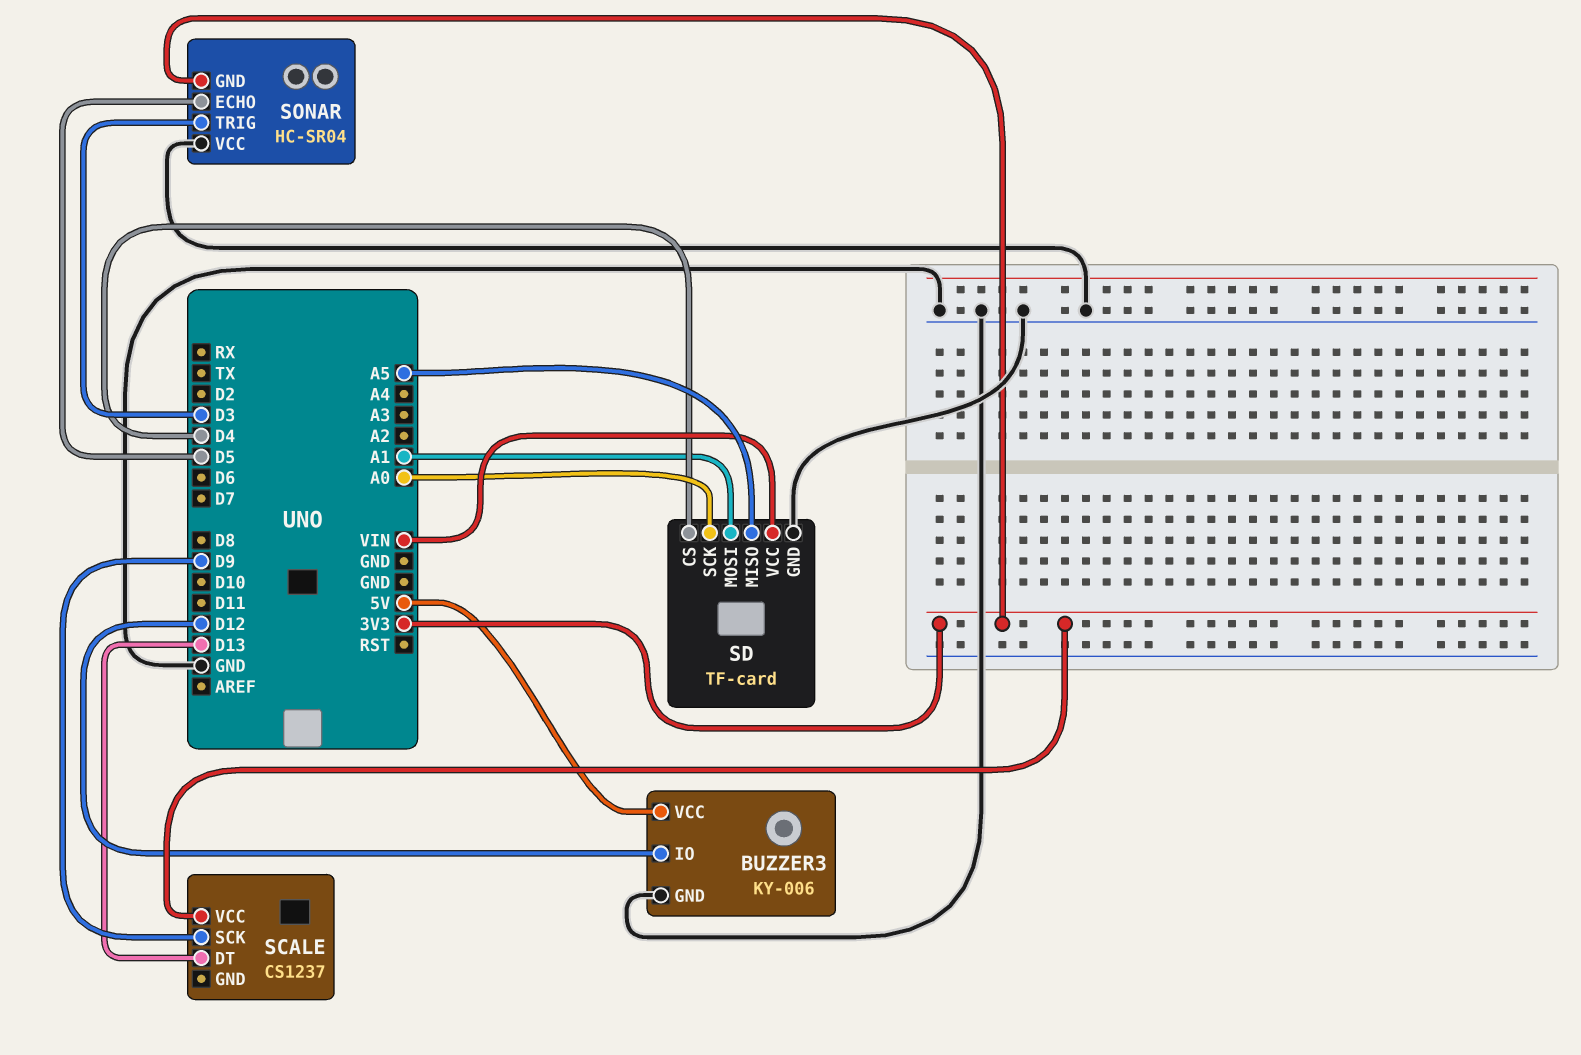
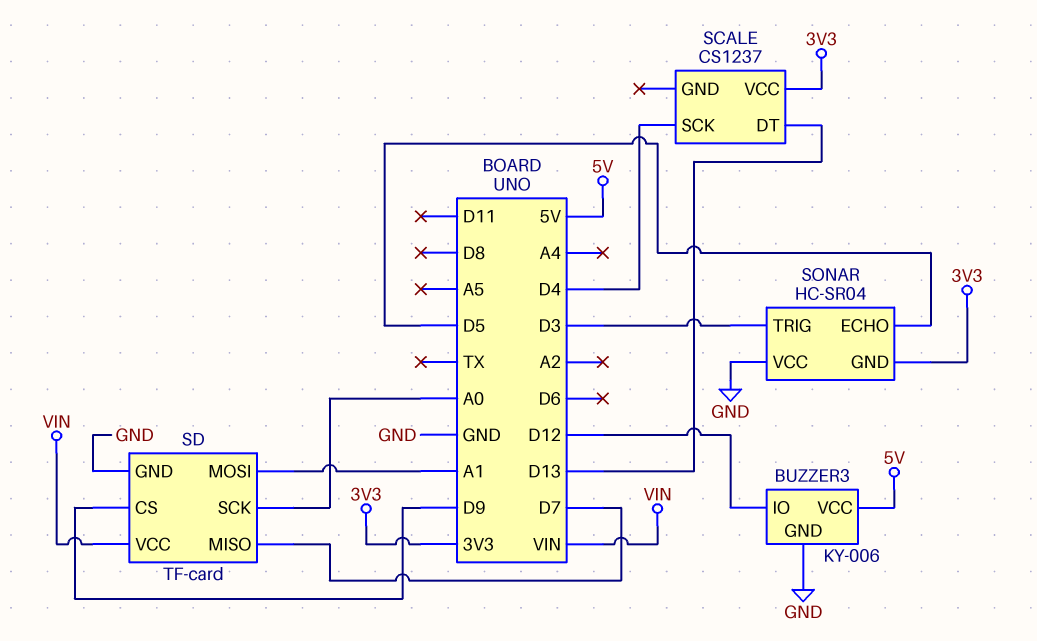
SCALE pin SCK: D9 -> D4
SD pin CS: D4 -> D9
SD pin MISO: A5 -> D7

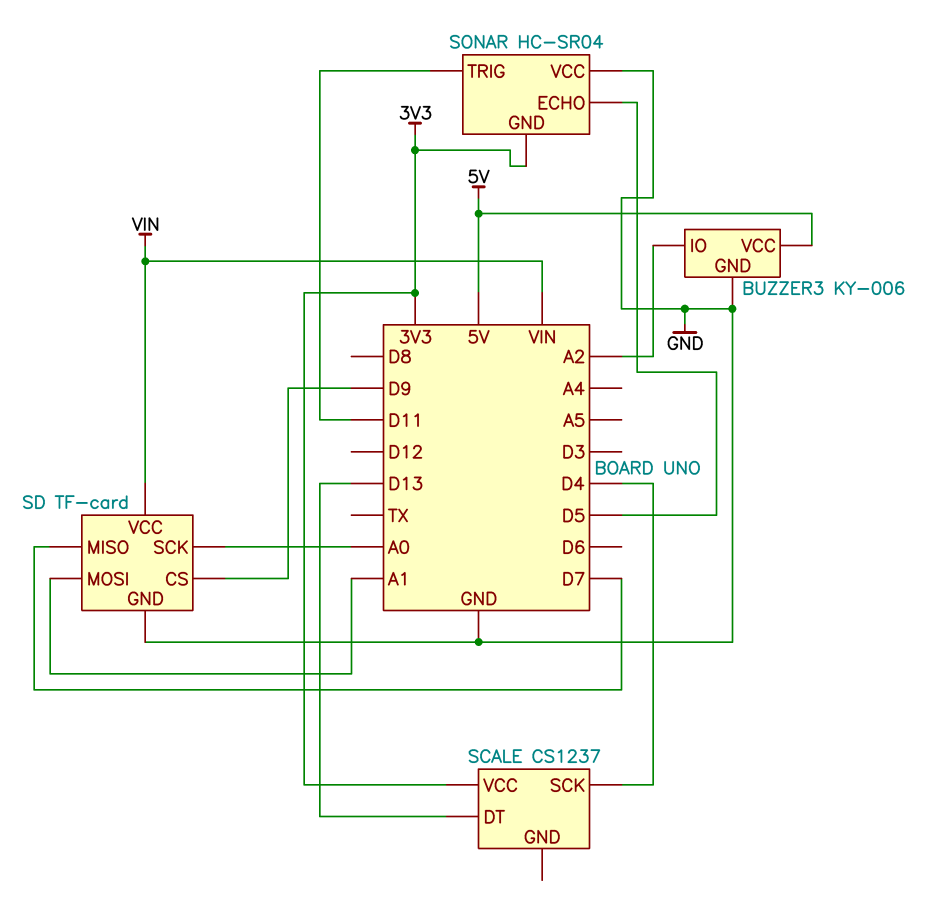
BUZZER3 pin IO: D12 -> A2
SONAR pin TRIG: D3 -> D11

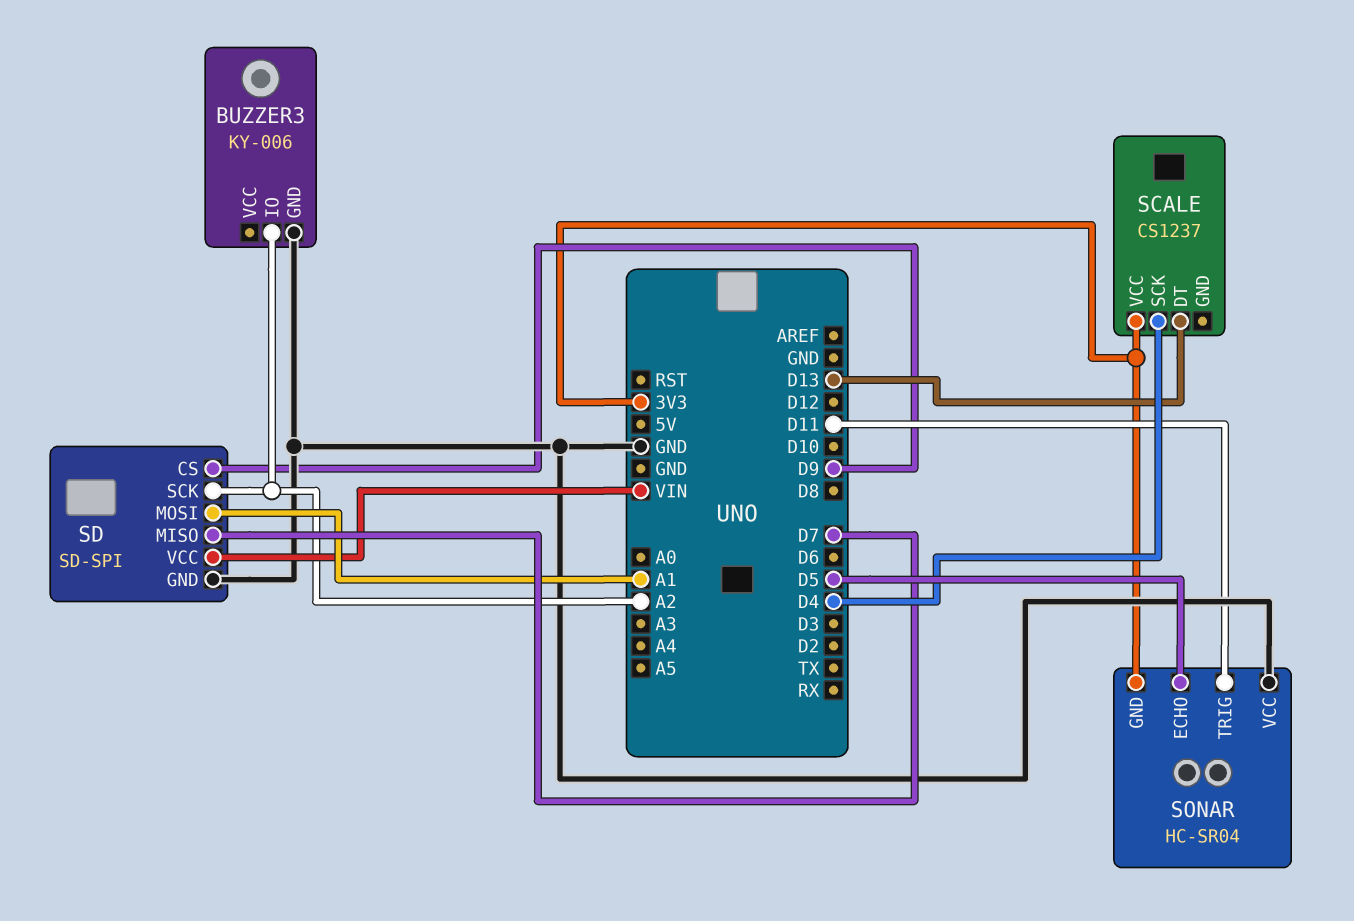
BUZZER3 pin VCC: 5V -> none
SD: TF-card -> SD-SPI
SD pin SCK: A0 -> A2

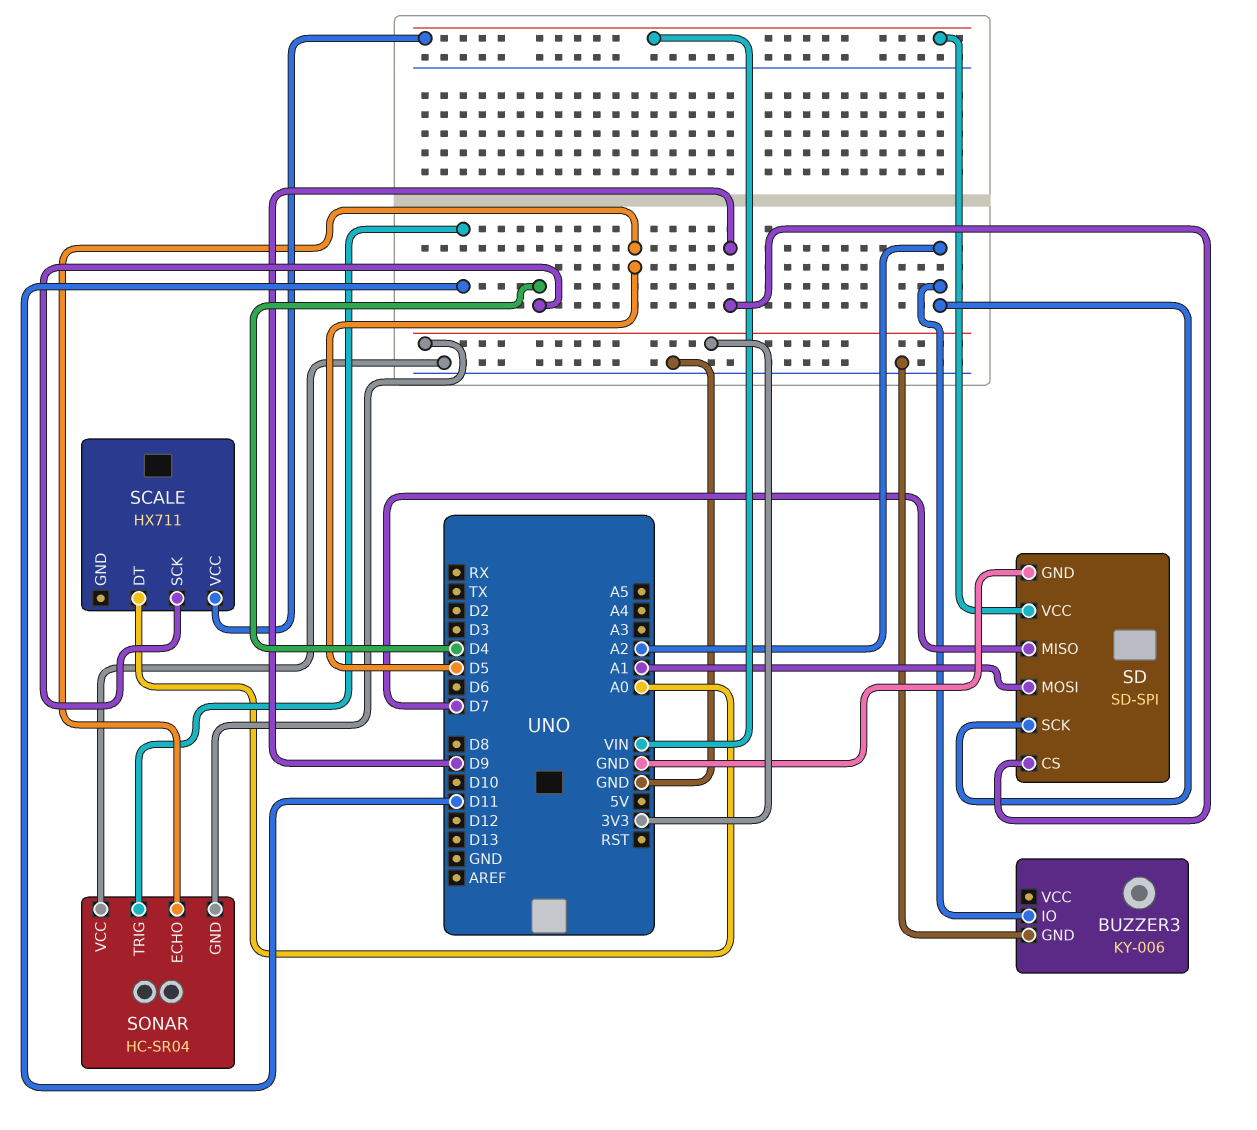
SCALE: CS1237 -> HX711
SCALE pin DT: D13 -> A0
SCALE pin VCC: 3V3 -> VIN

